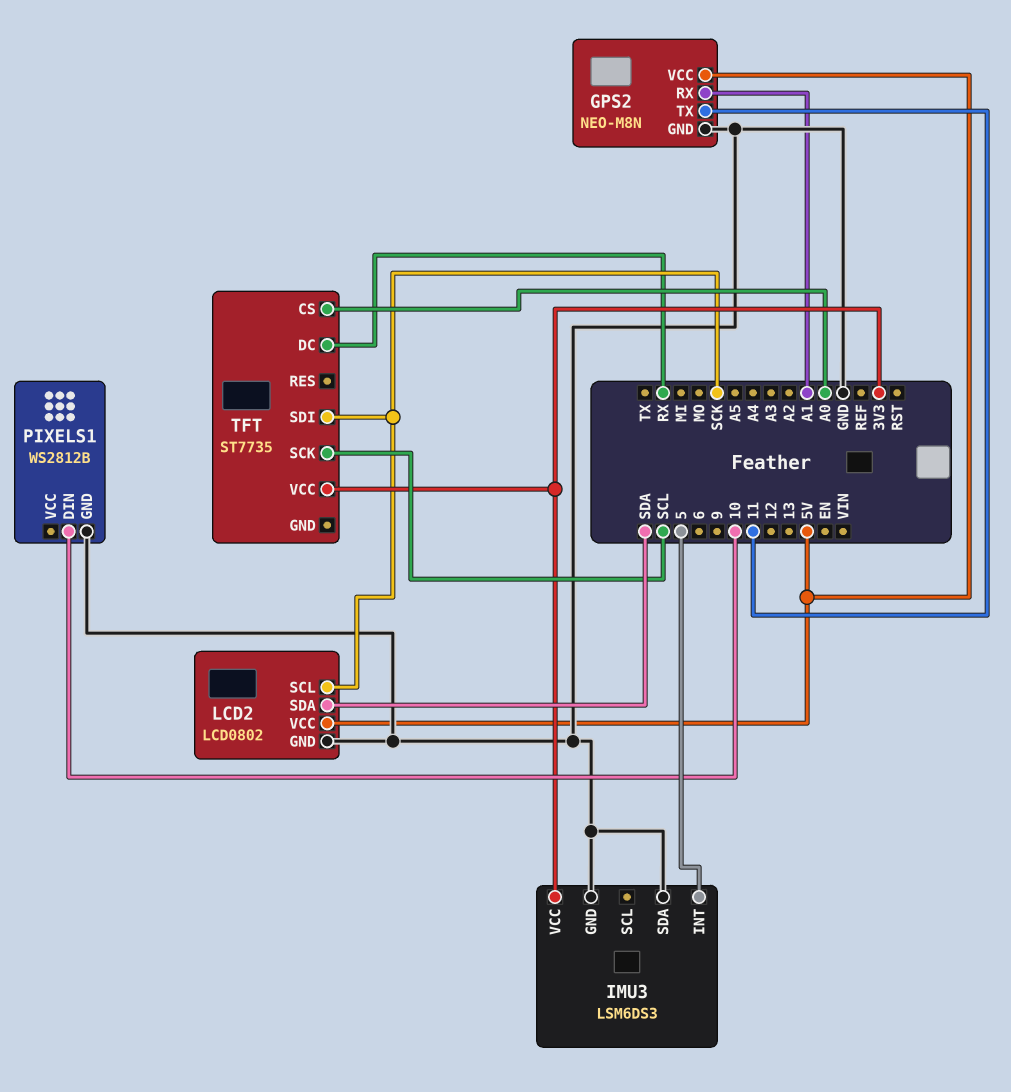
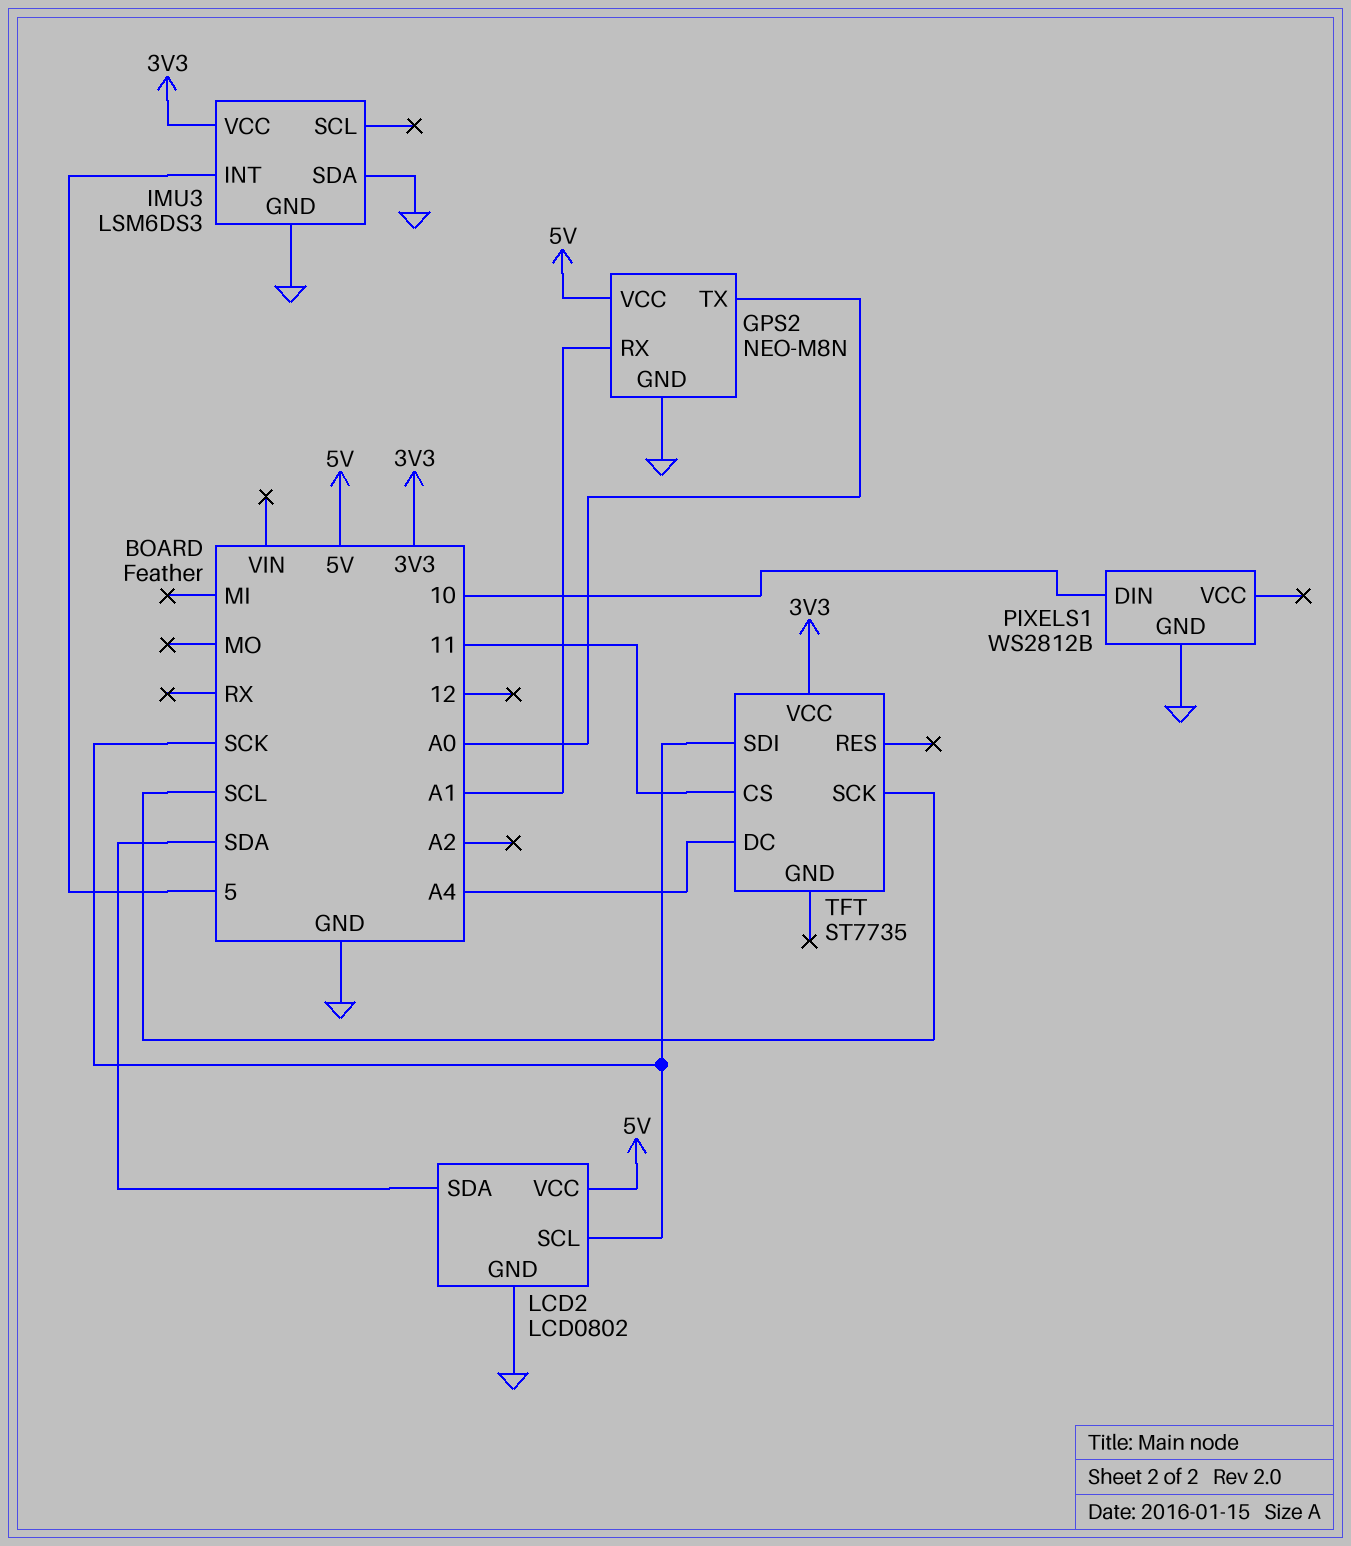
GPS2 pin TX: 11 -> A0
TFT pin CS: A0 -> 11
TFT pin DC: RX -> A4

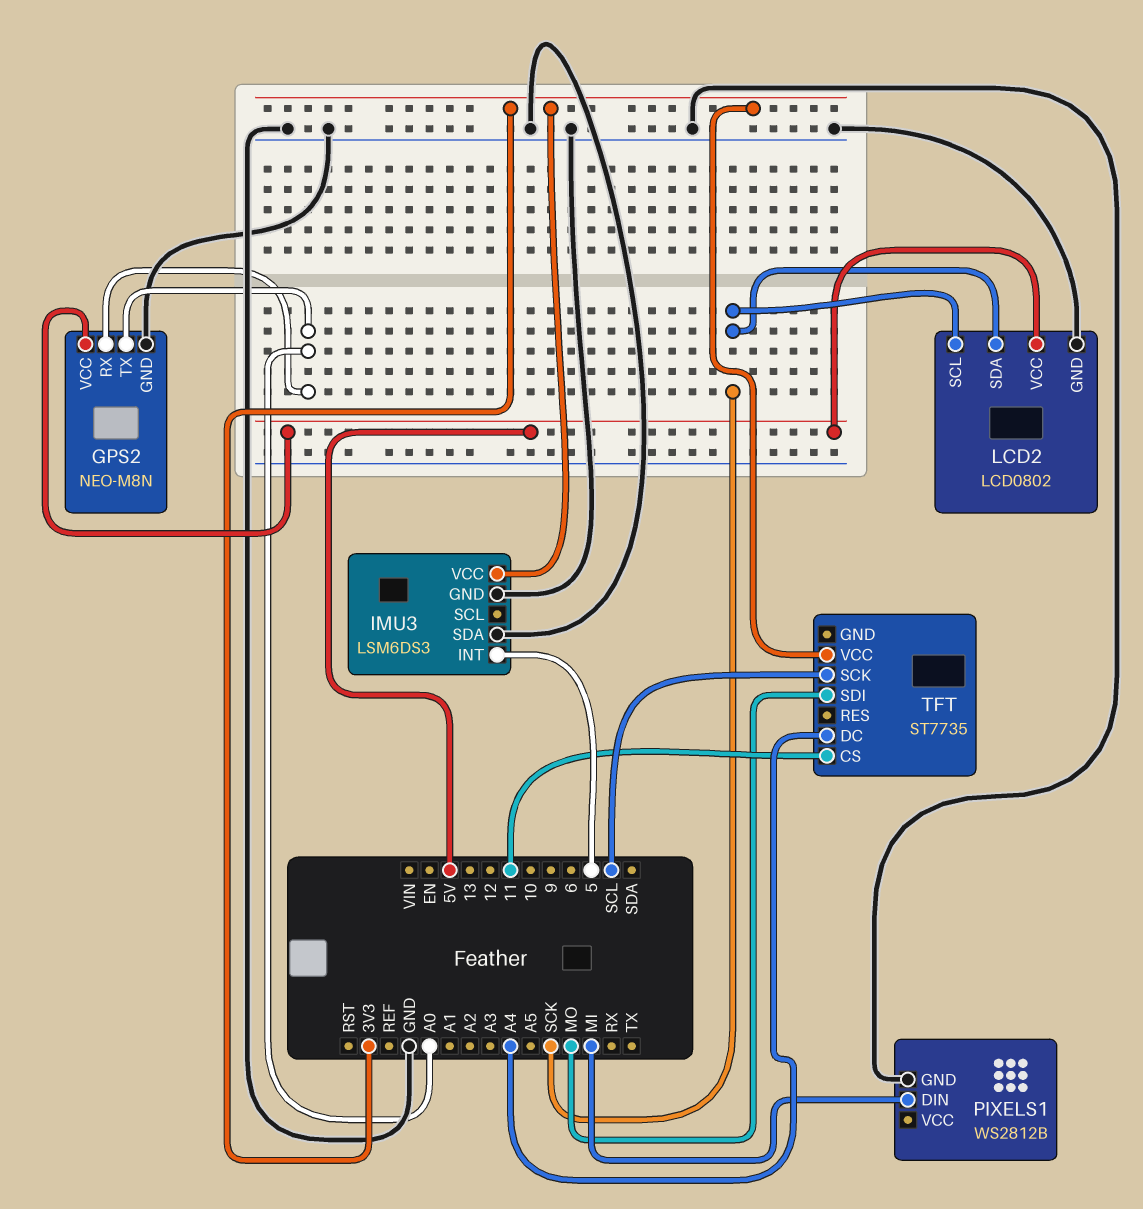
GPS2 pin RX: A1 -> A0
LCD2 pin SDA: SDA -> SCK
PIXELS1 pin DIN: 10 -> MI
TFT pin SDI: SCK -> MO

